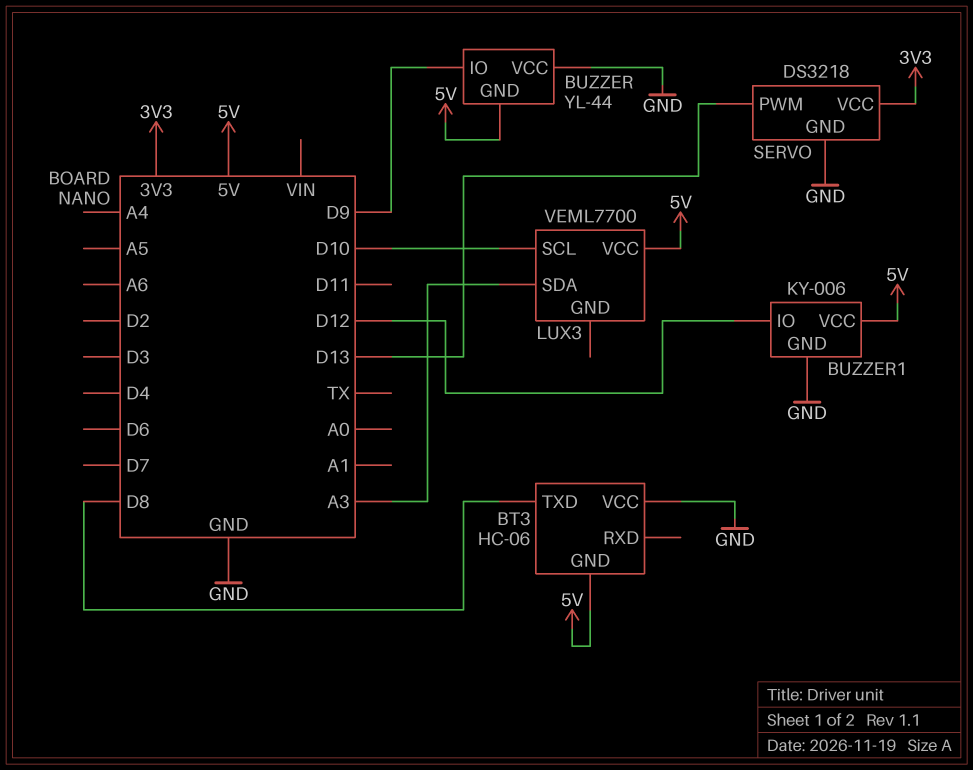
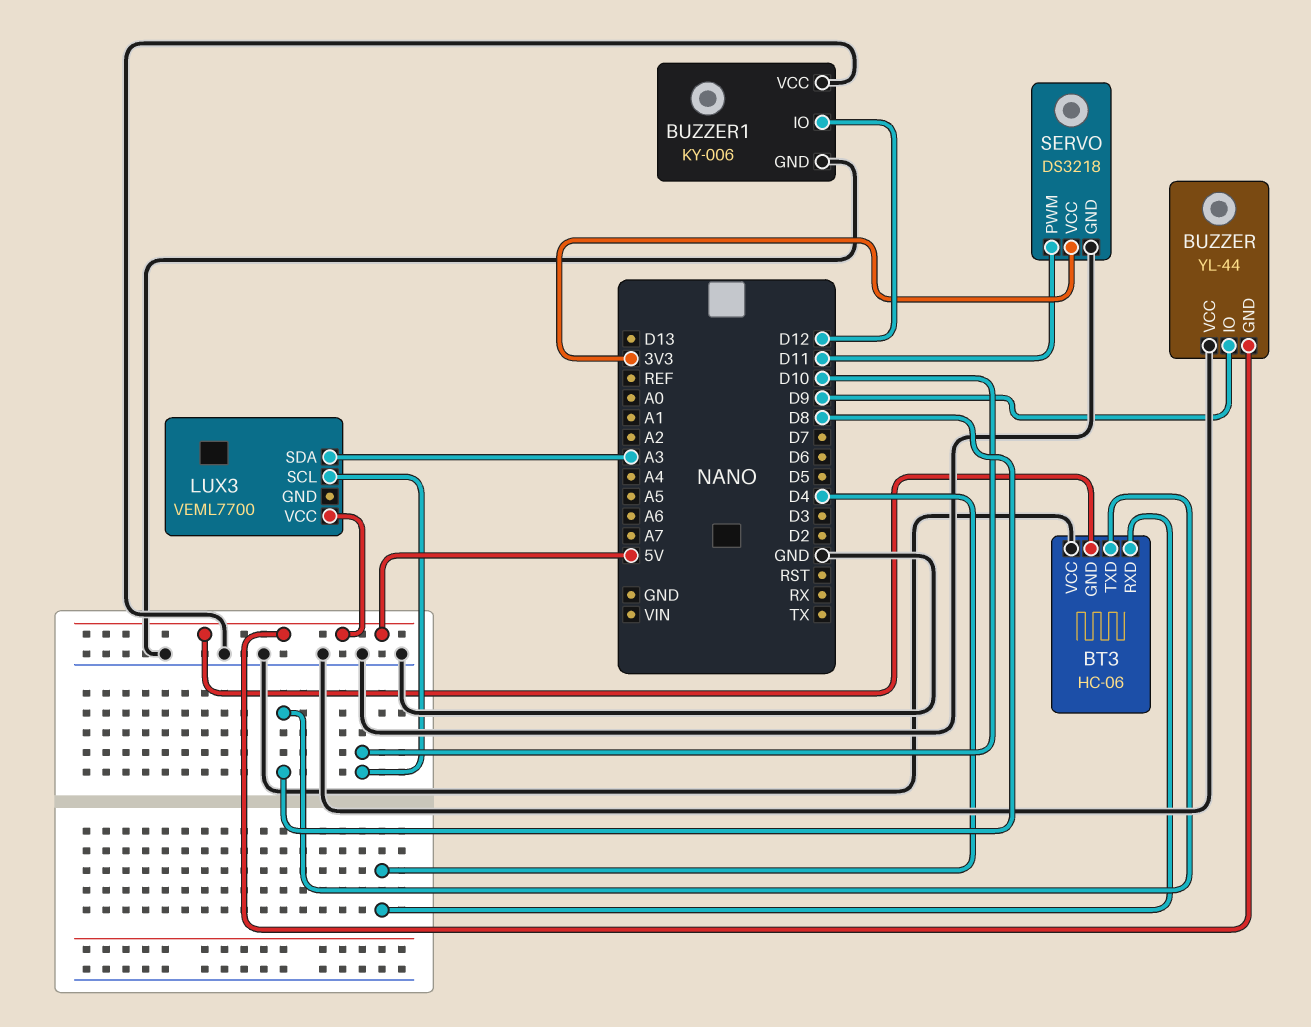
BT3 pin RXD: none -> D4
BUZZER1 pin VCC: 5V -> GND
SERVO pin PWM: D13 -> D11

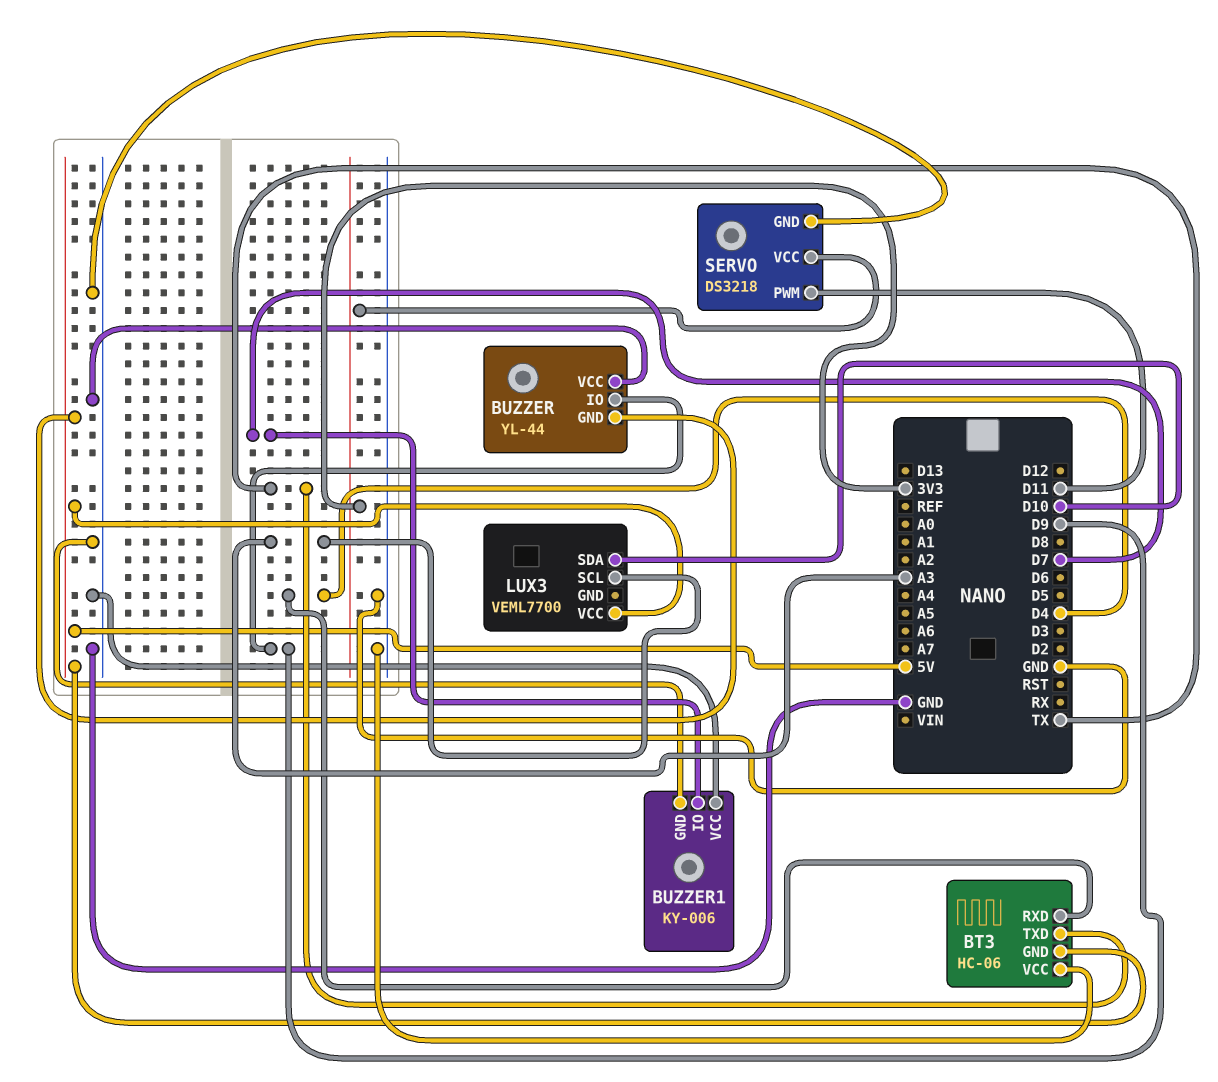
BT3 pin TXD: D8 -> TX
BUZZER1 pin IO: D12 -> D7
LUX3 pin SCL: D10 -> A3
LUX3 pin SDA: A3 -> D10

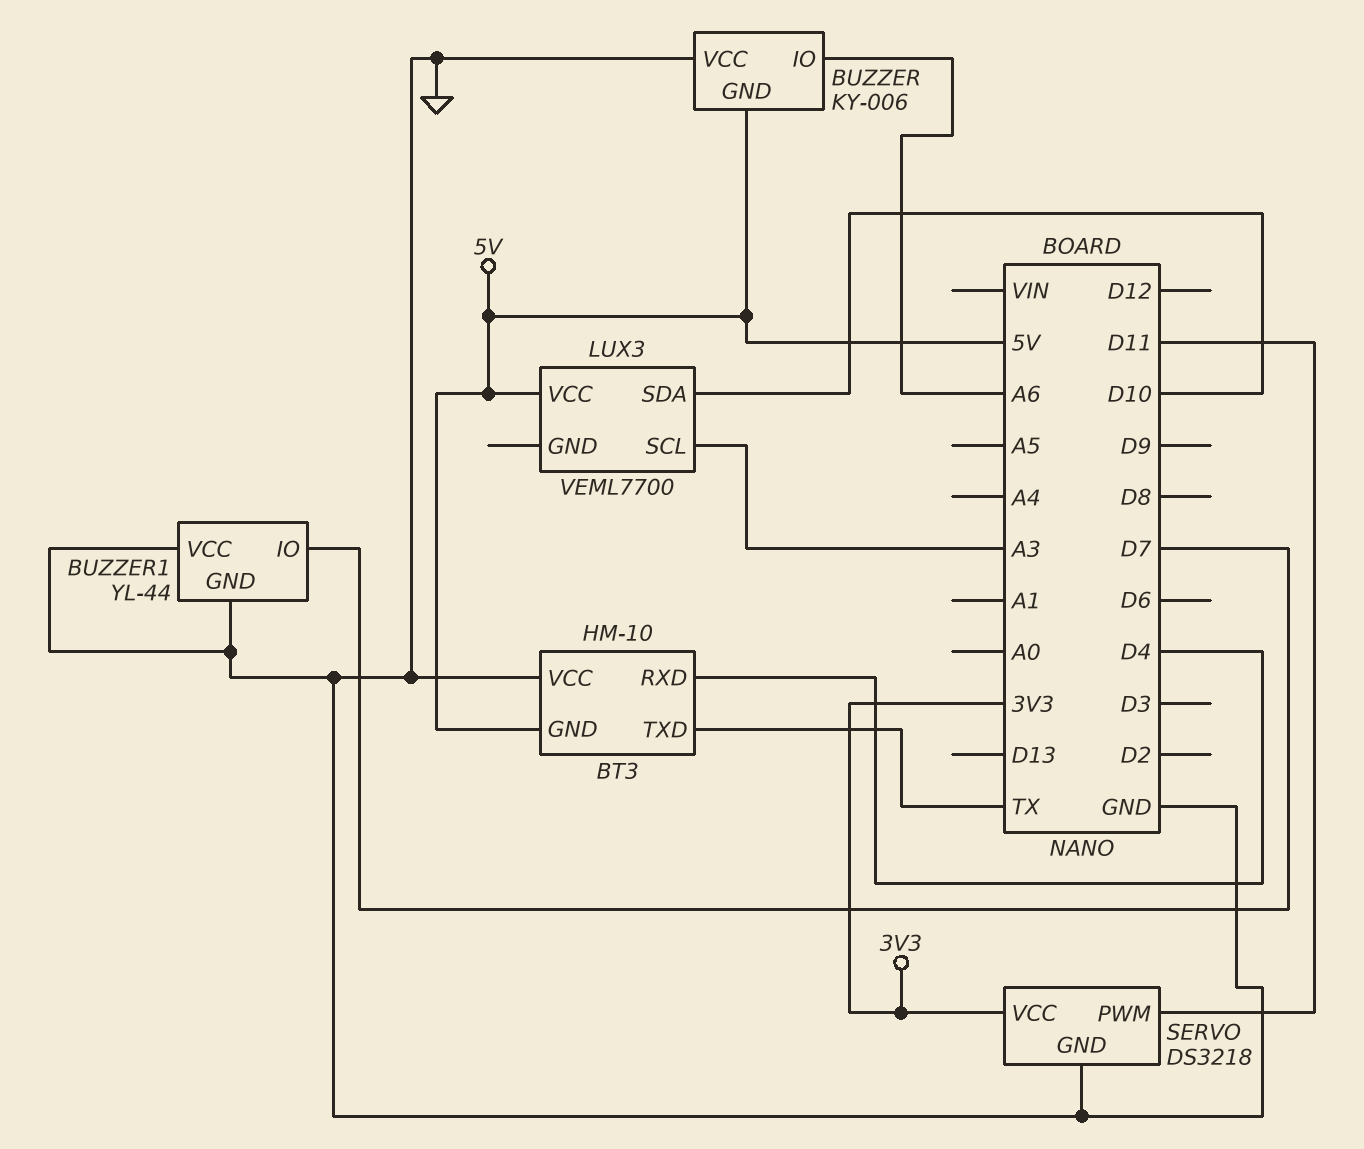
BT3: HC-06 -> HM-10
BUZZER: YL-44 -> KY-006
BUZZER pin IO: D9 -> A6
BUZZER1: KY-006 -> YL-44

